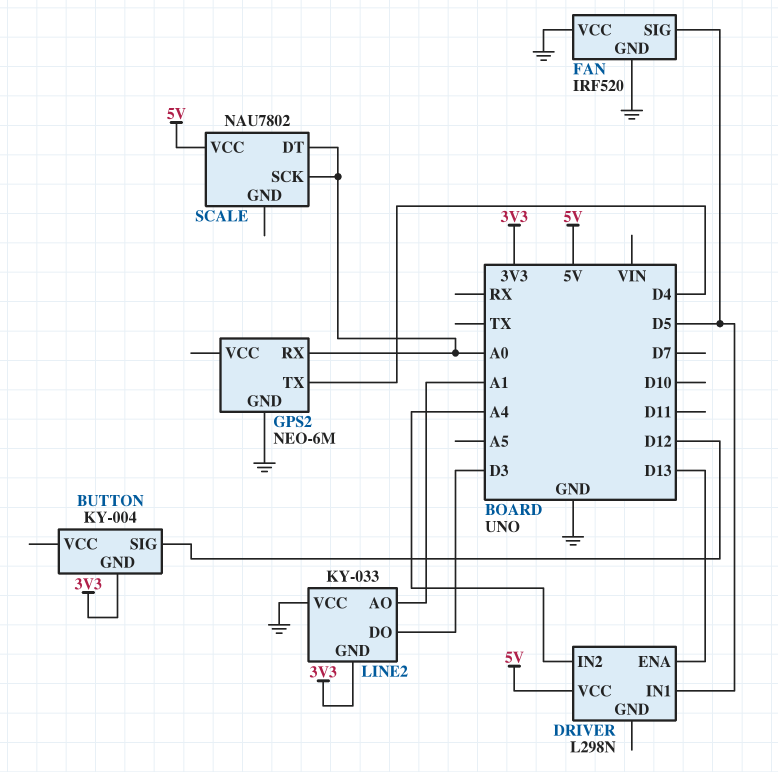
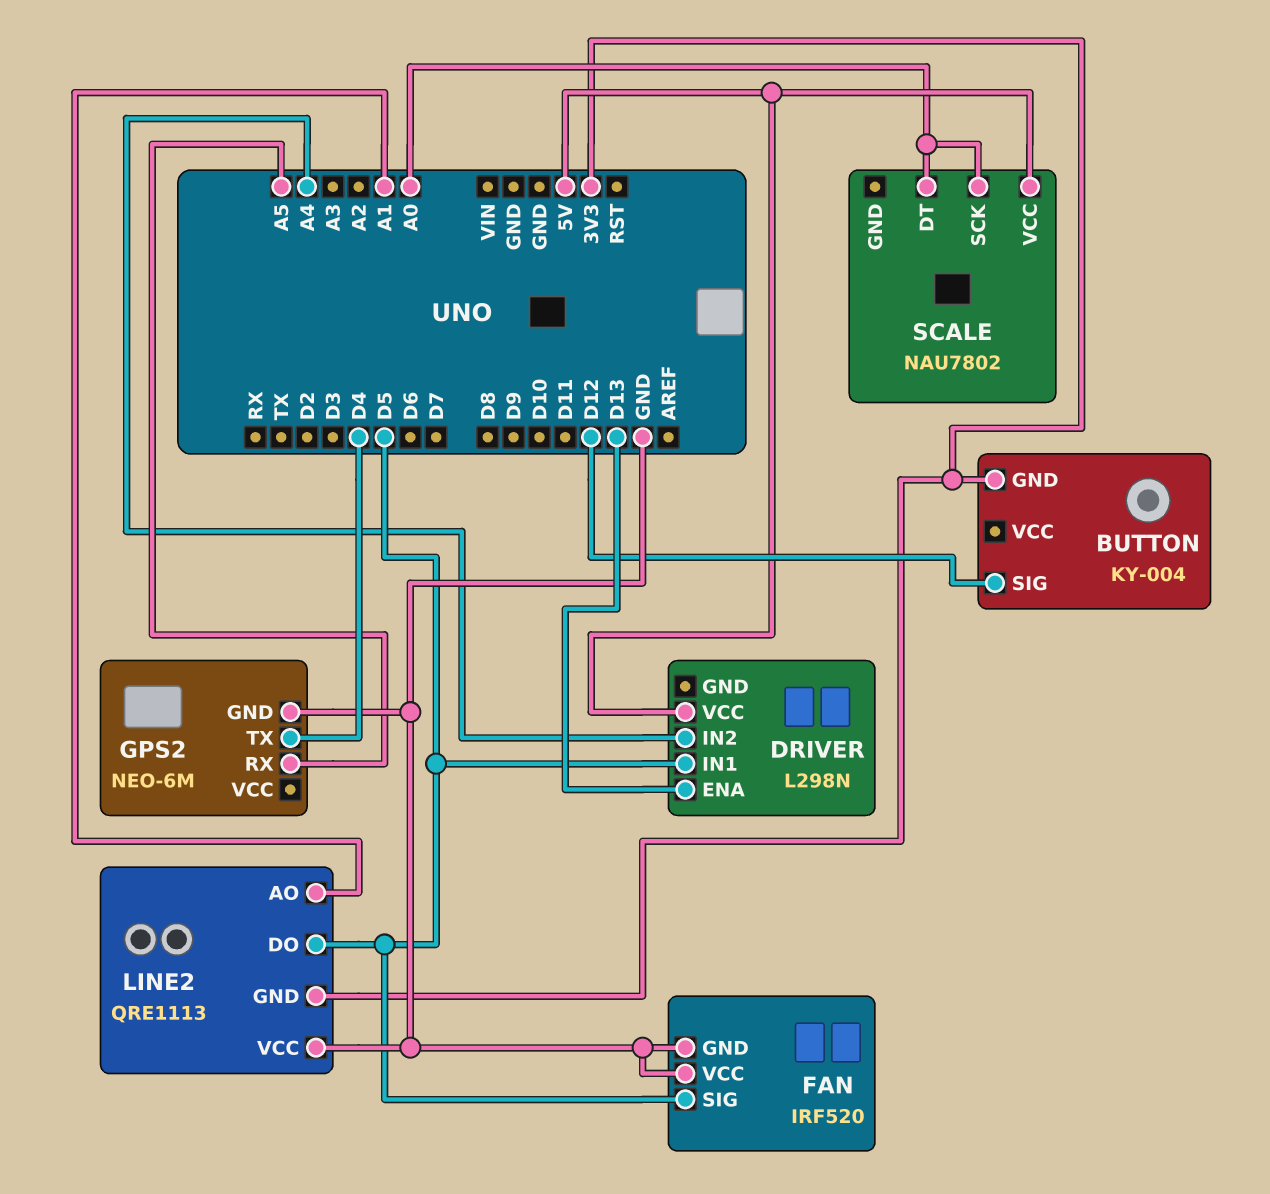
GPS2 pin RX: A0 -> A5
LINE2: KY-033 -> QRE1113
LINE2 pin DO: D3 -> D5

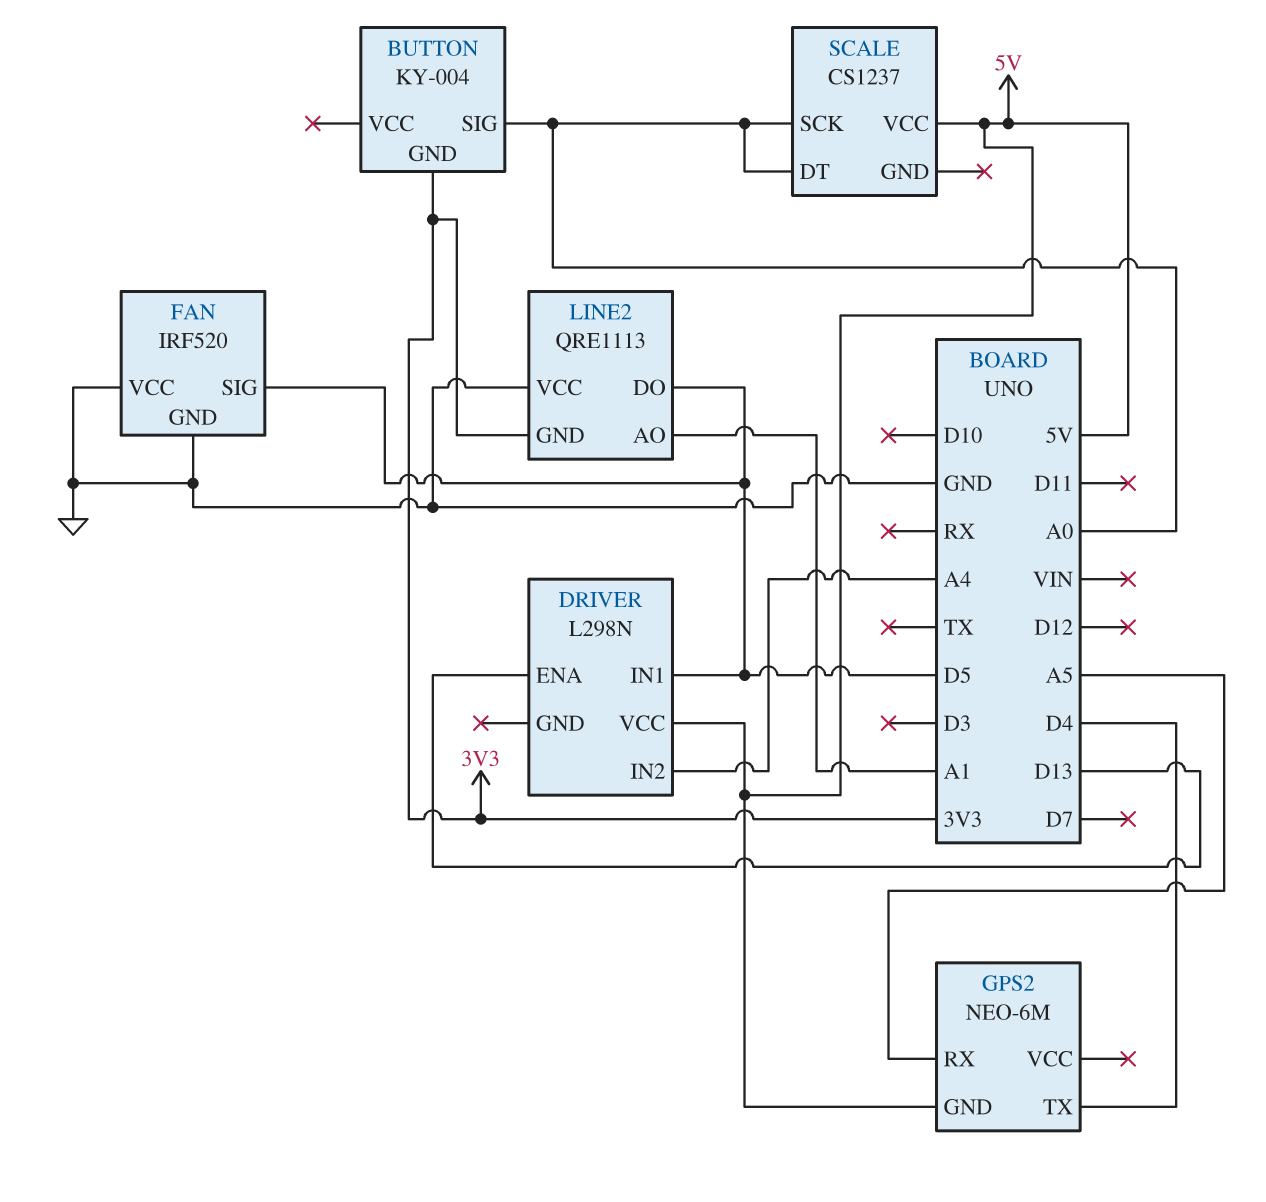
BUTTON pin SIG: D12 -> A0
GPS2 pin GND: GND -> 5V
SCALE: NAU7802 -> CS1237

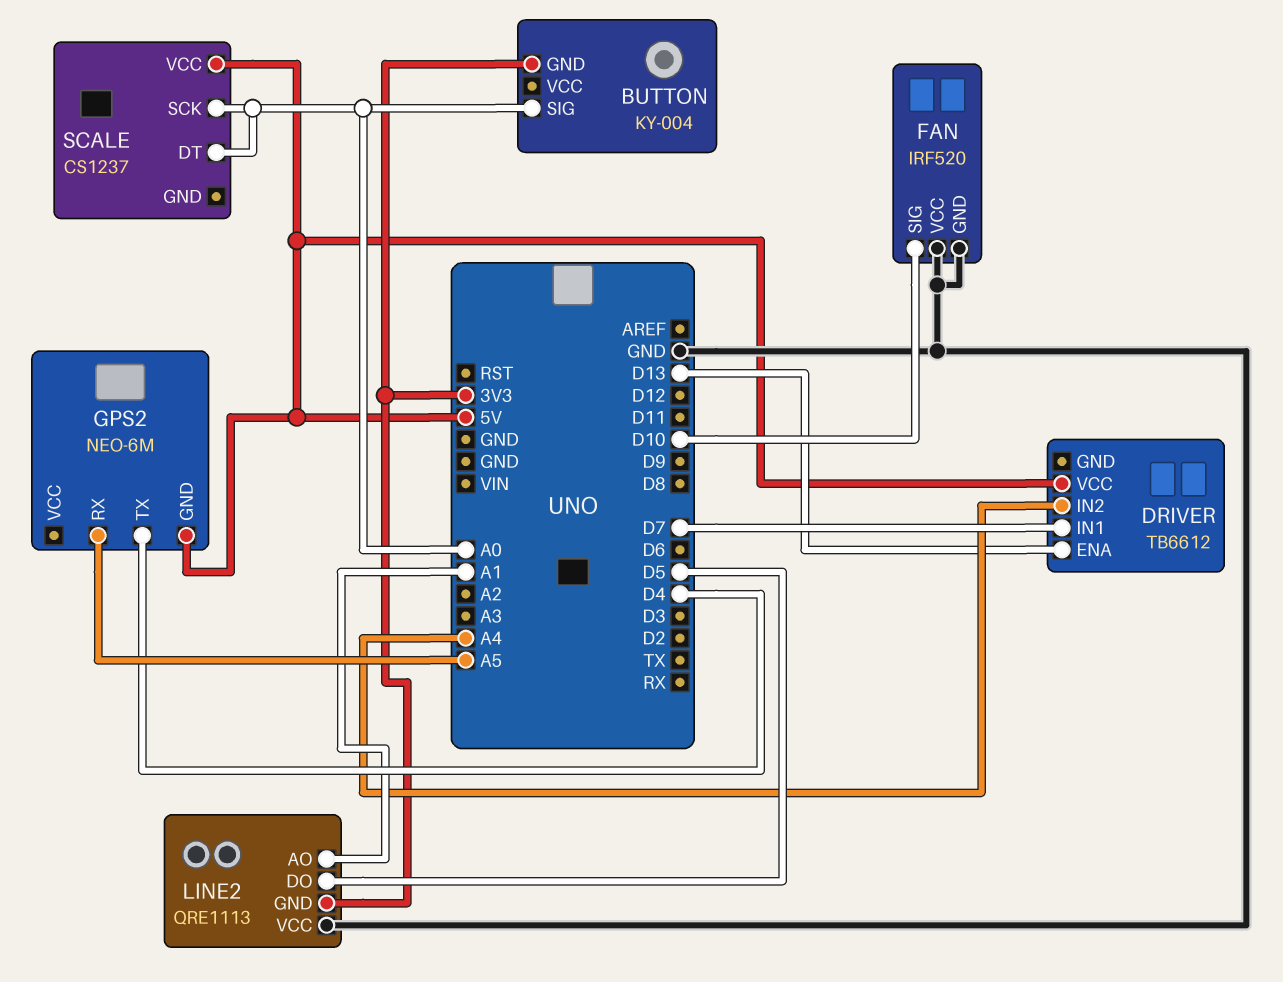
DRIVER: L298N -> TB6612
DRIVER pin IN1: D5 -> D7
FAN pin SIG: D5 -> D10

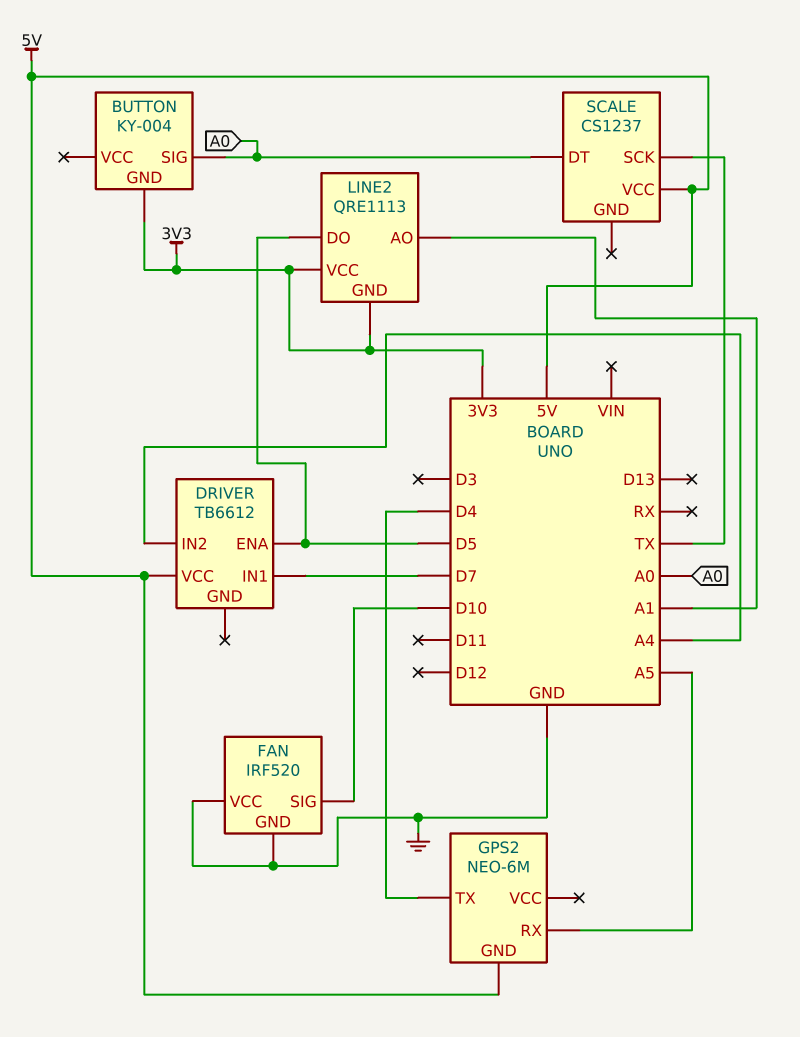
DRIVER pin ENA: D13 -> D5
LINE2 pin VCC: GND -> 3V3
SCALE pin SCK: A0 -> TX

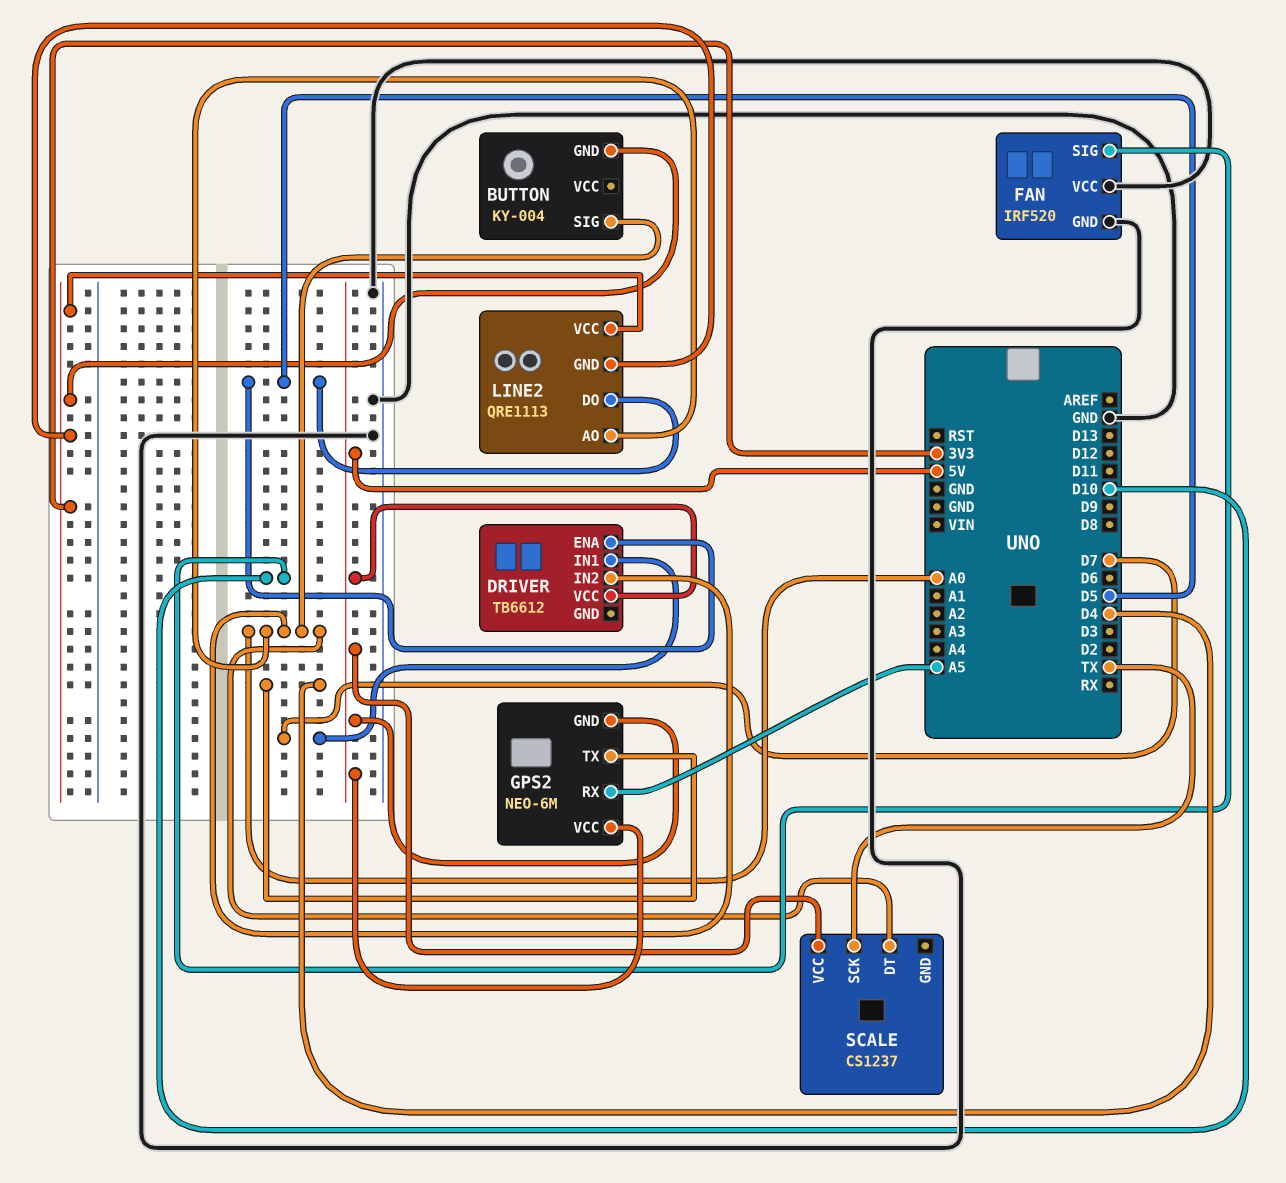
DRIVER pin IN2: A4 -> A0
GPS2 pin VCC: none -> 5V
LINE2 pin AO: A1 -> A0

